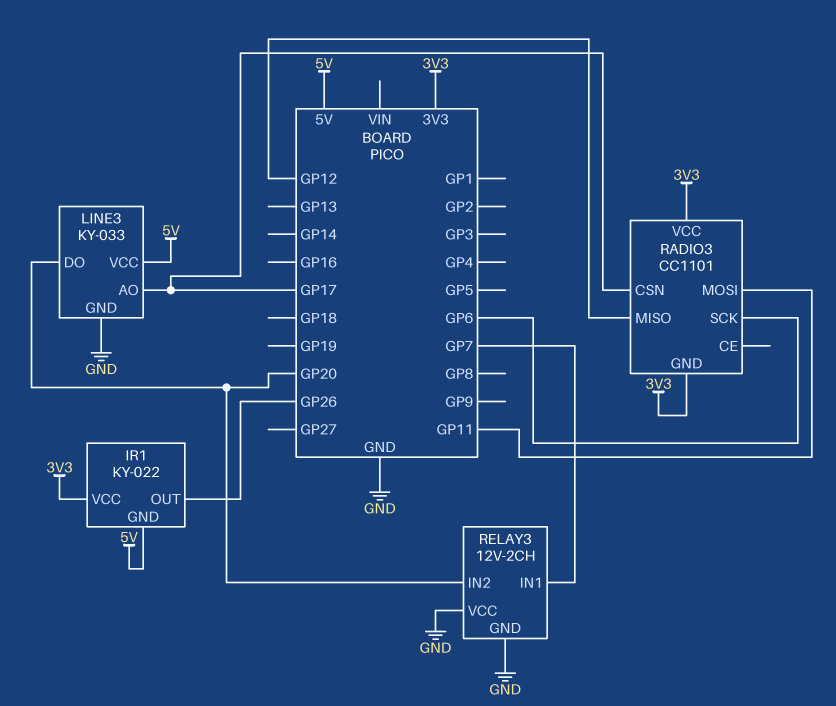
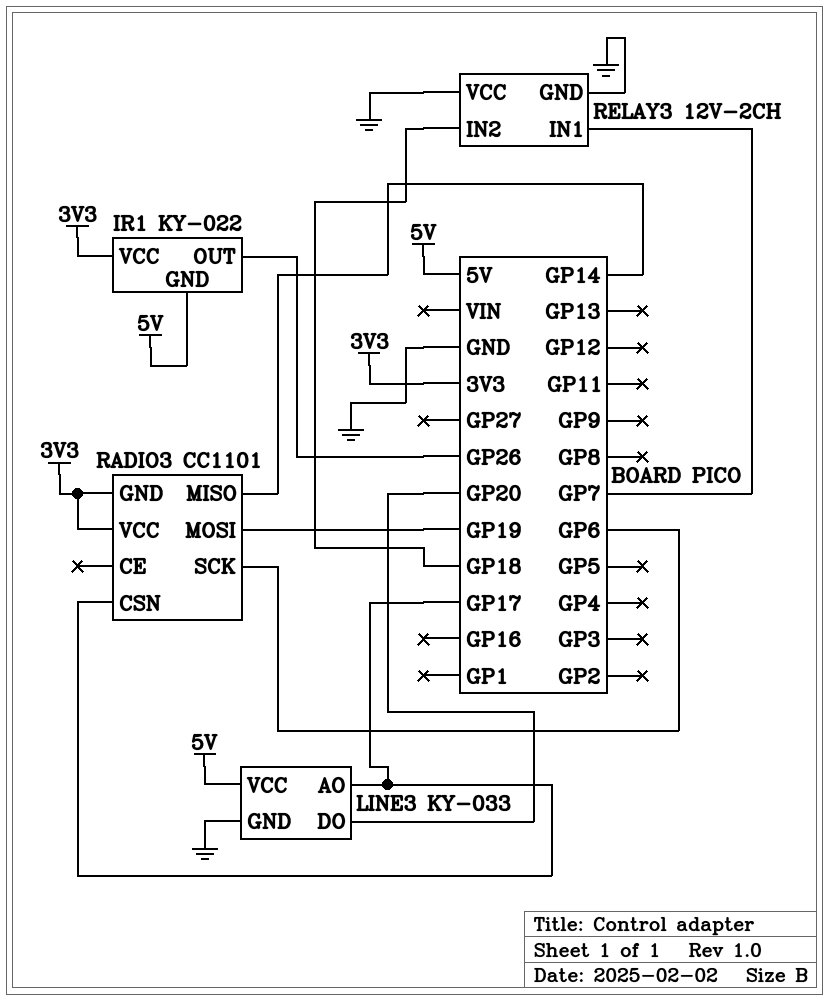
RADIO3 pin MISO: GP12 -> GP14
RADIO3 pin MOSI: GP11 -> GP19
RELAY3 pin IN2: GP20 -> GP18

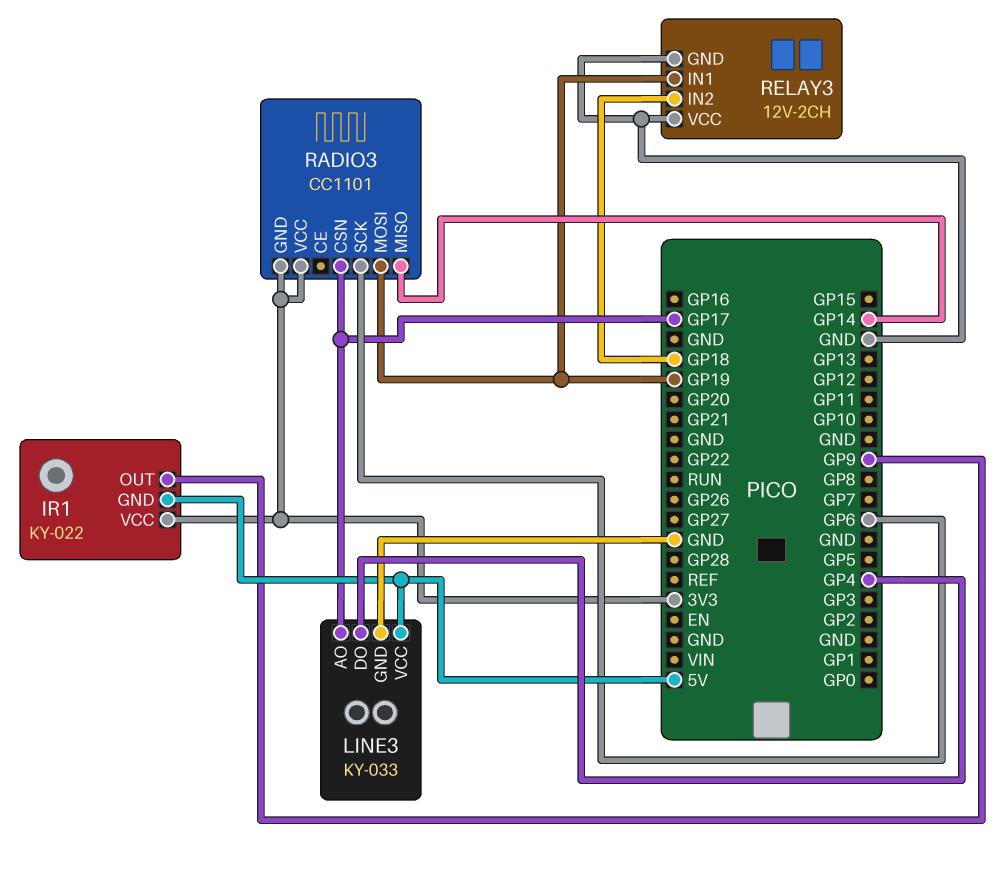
IR1 pin OUT: GP26 -> GP9
LINE3 pin DO: GP20 -> GP4
RELAY3 pin IN1: GP7 -> GP19

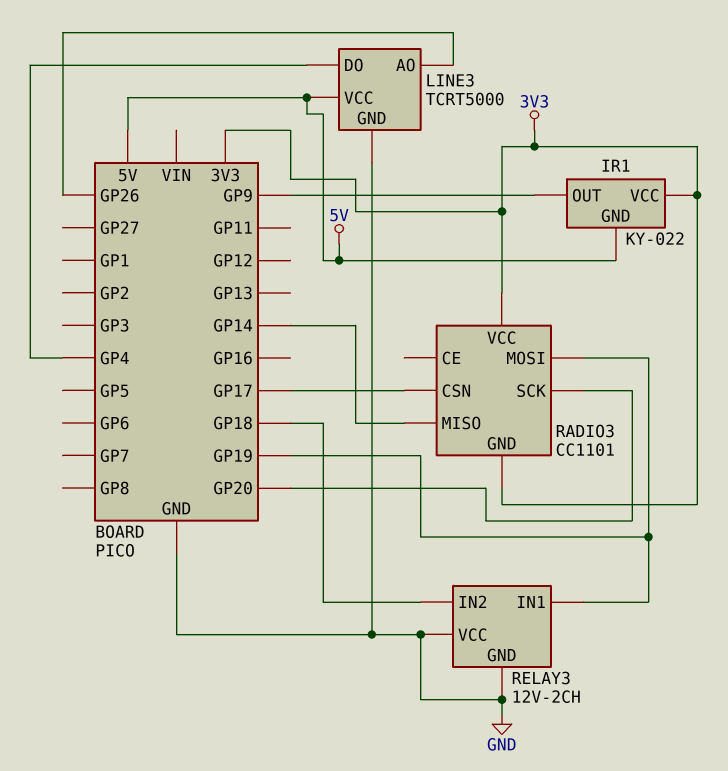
LINE3: KY-033 -> TCRT5000
LINE3 pin AO: GP17 -> GP26
RADIO3 pin SCK: GP6 -> GP20

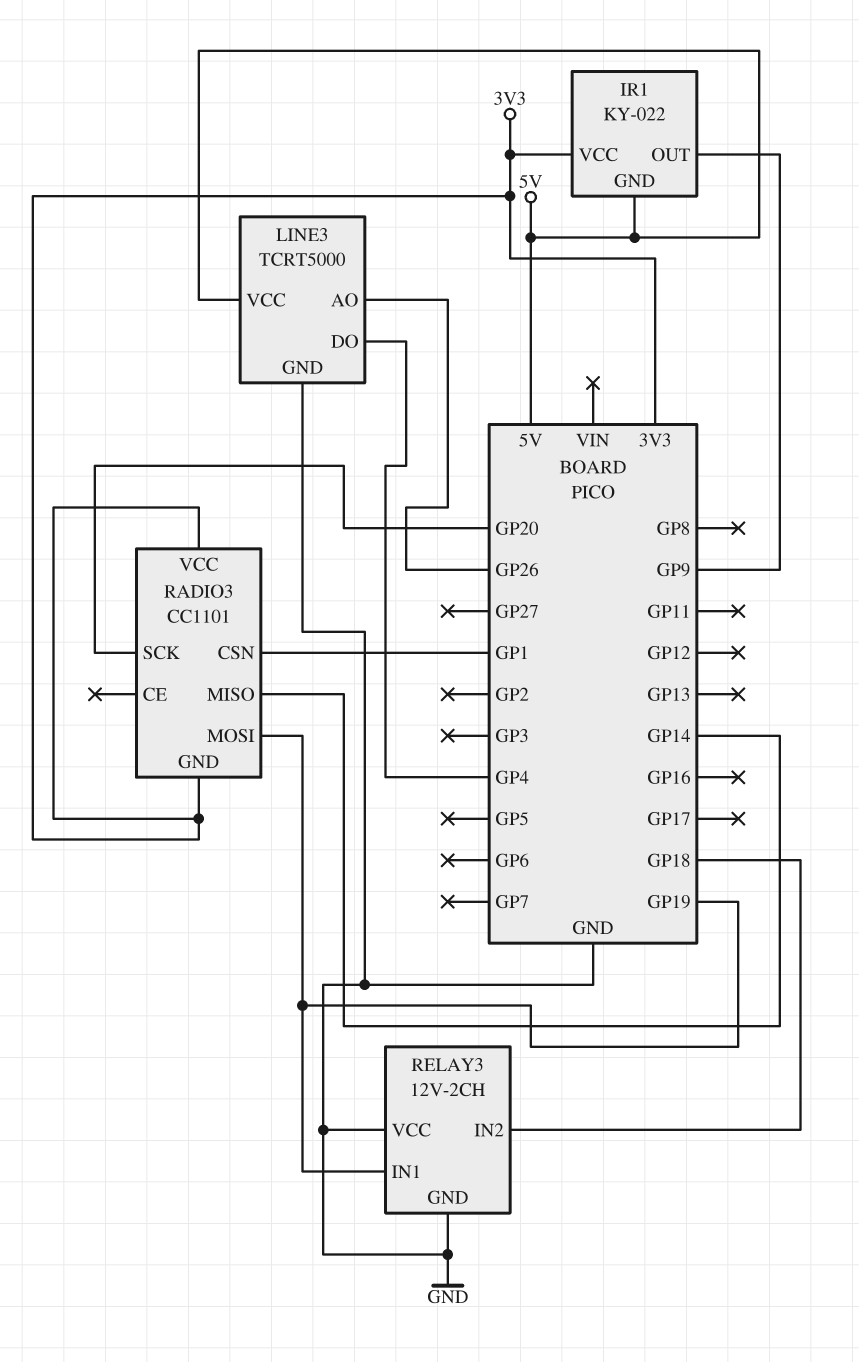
RADIO3 pin CSN: GP17 -> GP1

